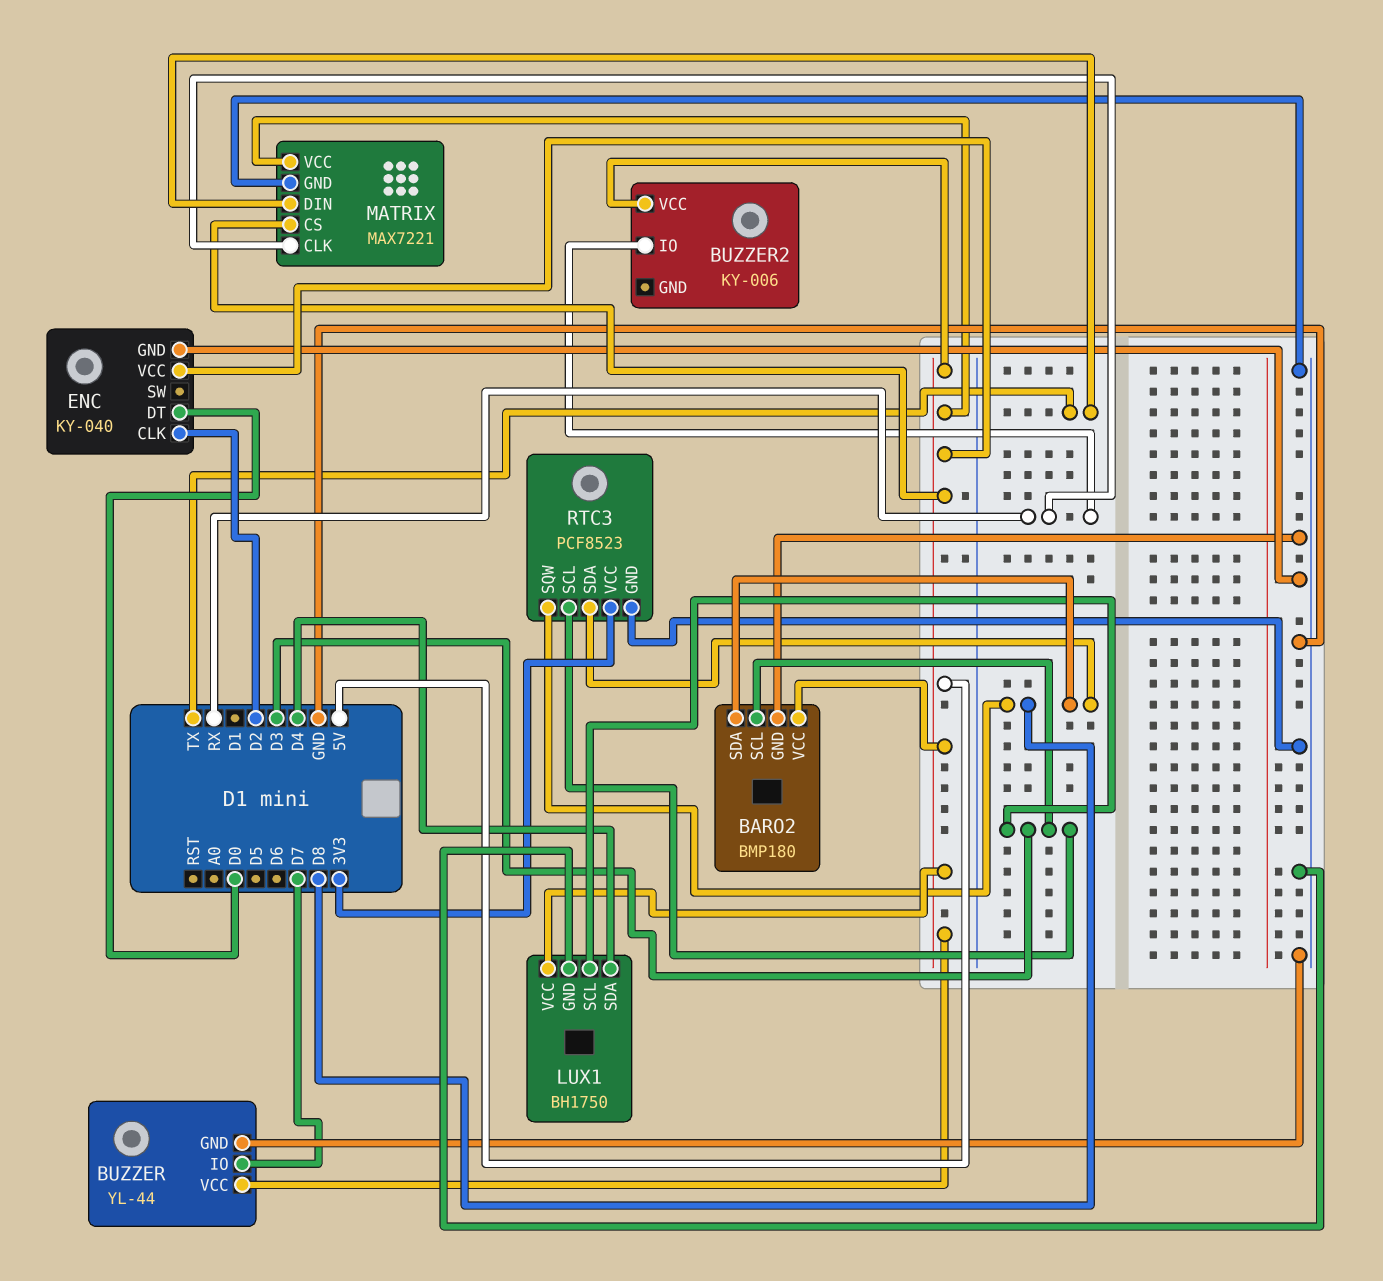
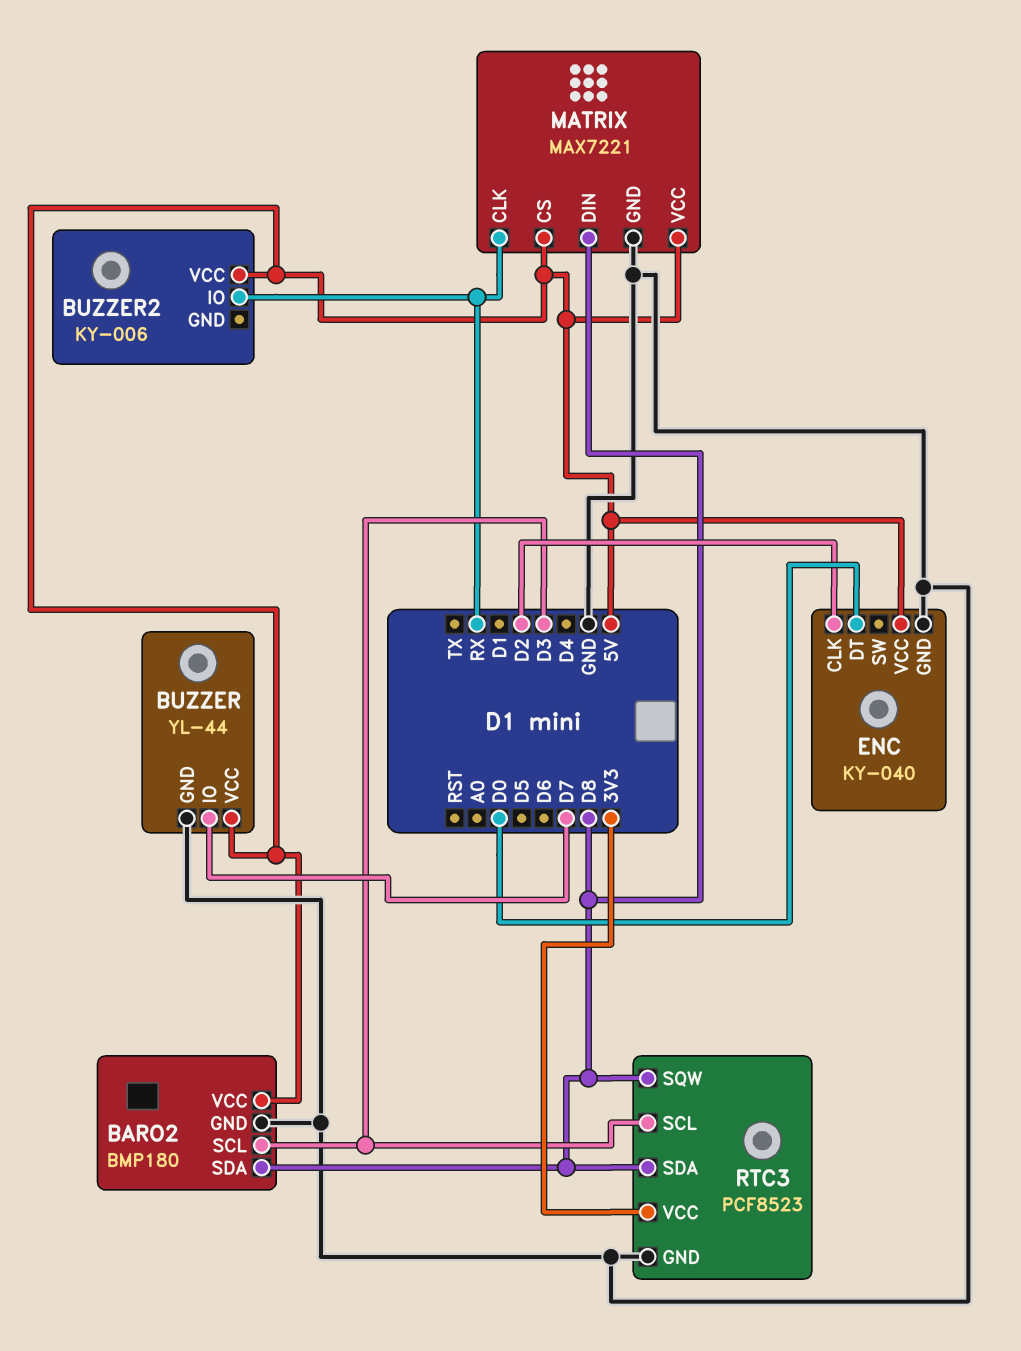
LUX1: BH1750 -> none
LUX1 pin GND: GND -> none
LUX1 pin SCL: D3 -> none
LUX1 pin SDA: D4 -> none
LUX1 pin VCC: 5V -> none
MATRIX pin DIN: TX -> D8

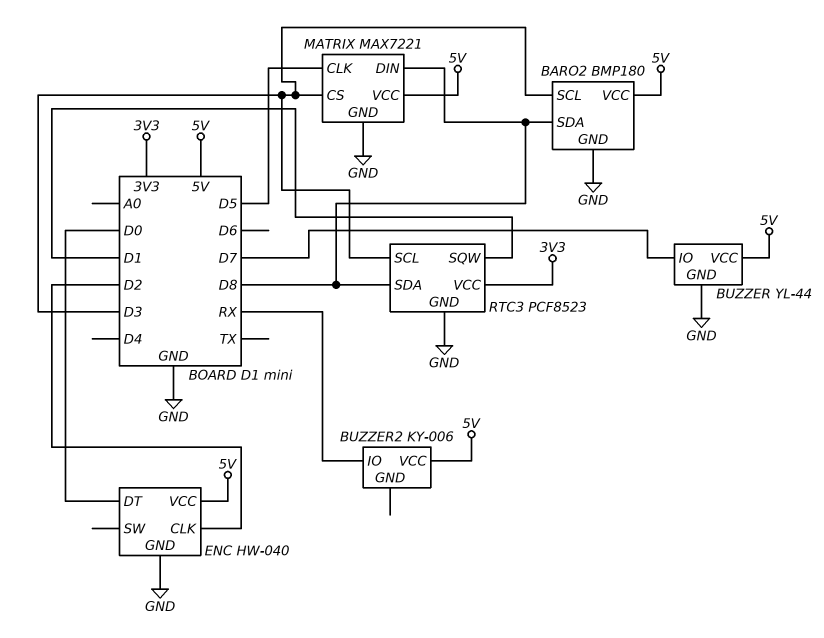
ENC: KY-040 -> HW-040
MATRIX pin CLK: RX -> D5
MATRIX pin CS: 5V -> D3
RTC3 pin SQW: D8 -> D1

